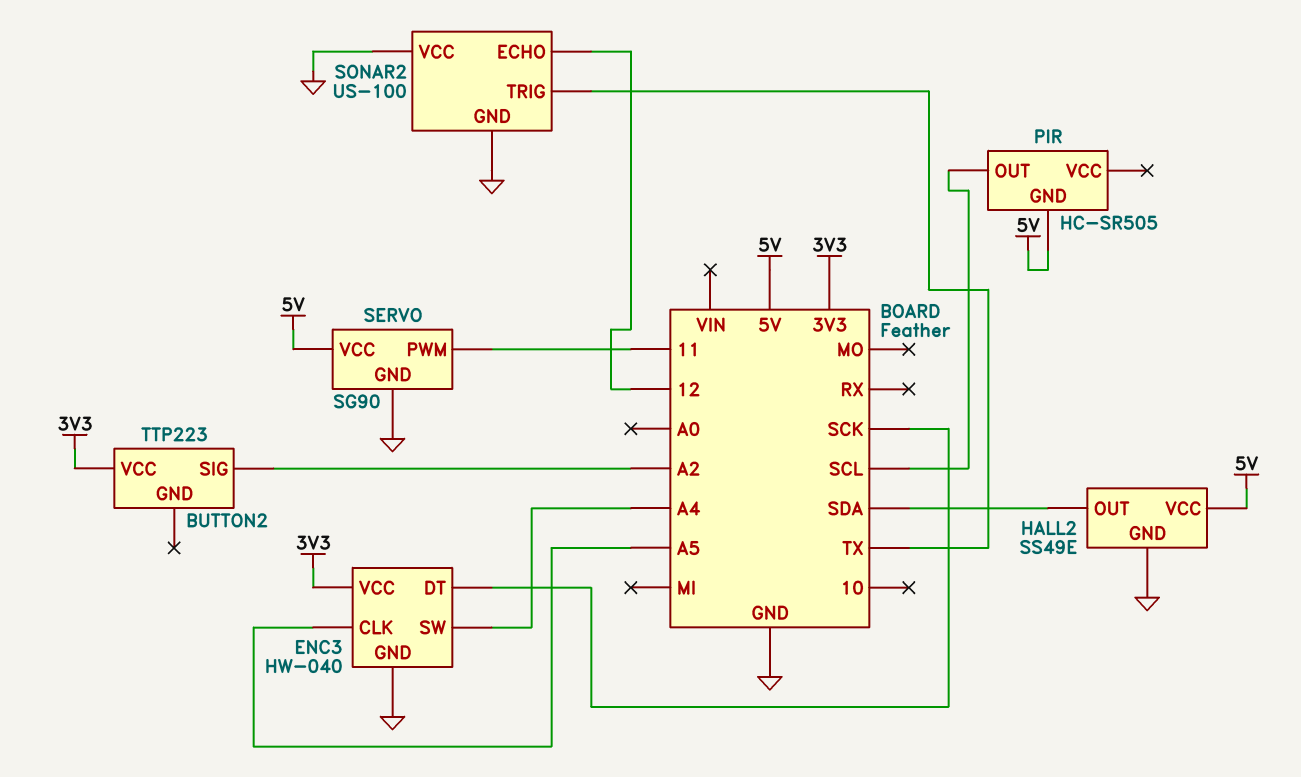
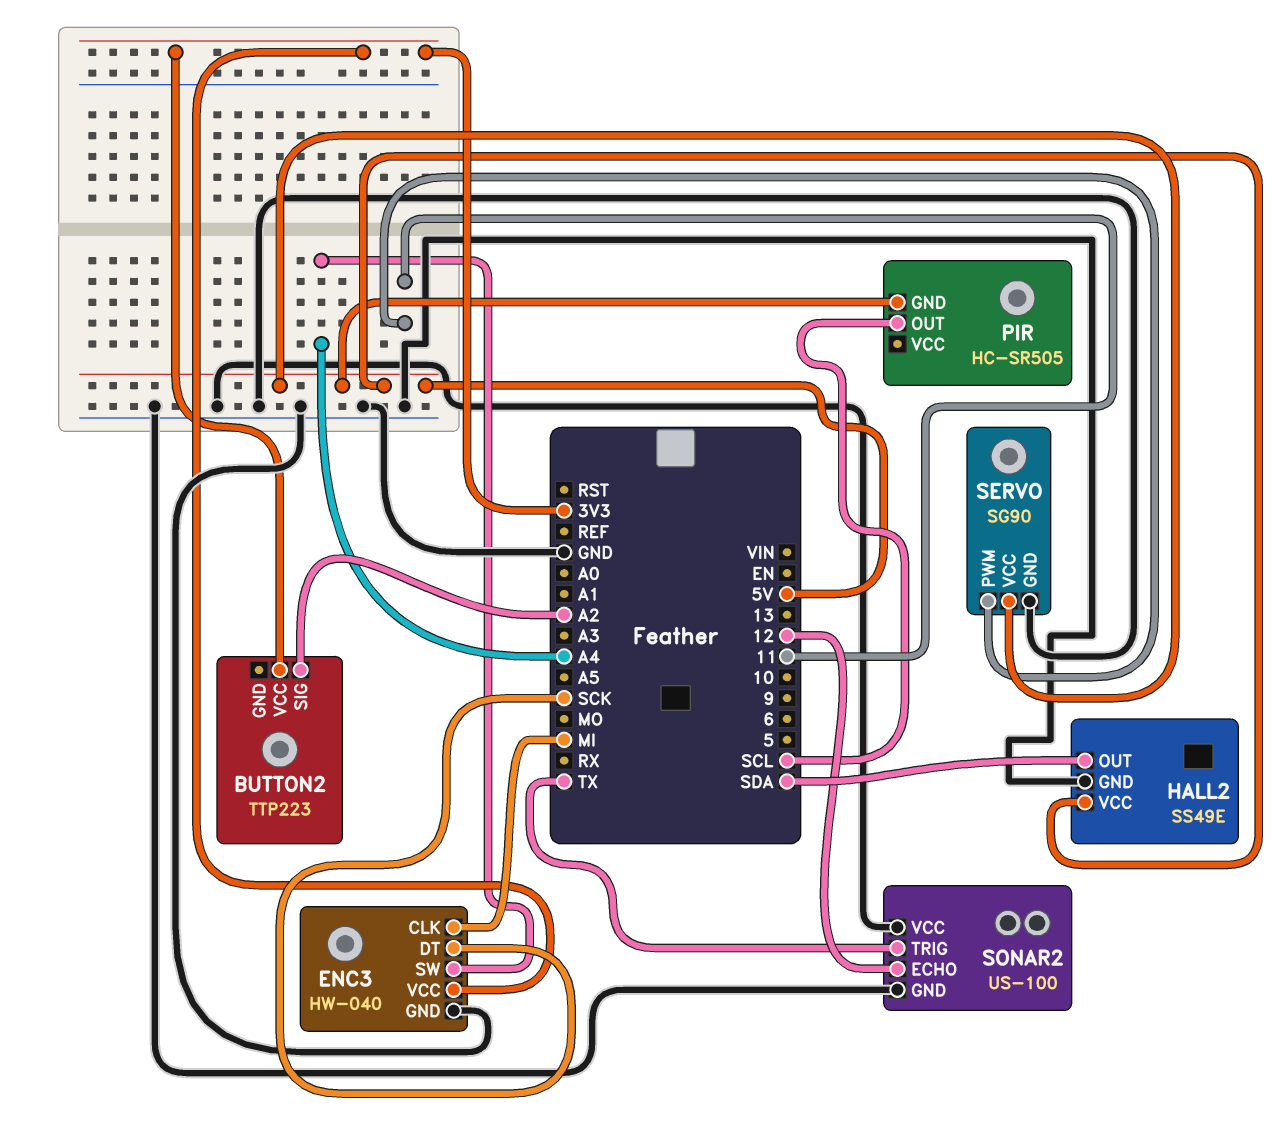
ENC3 pin CLK: A5 -> MI

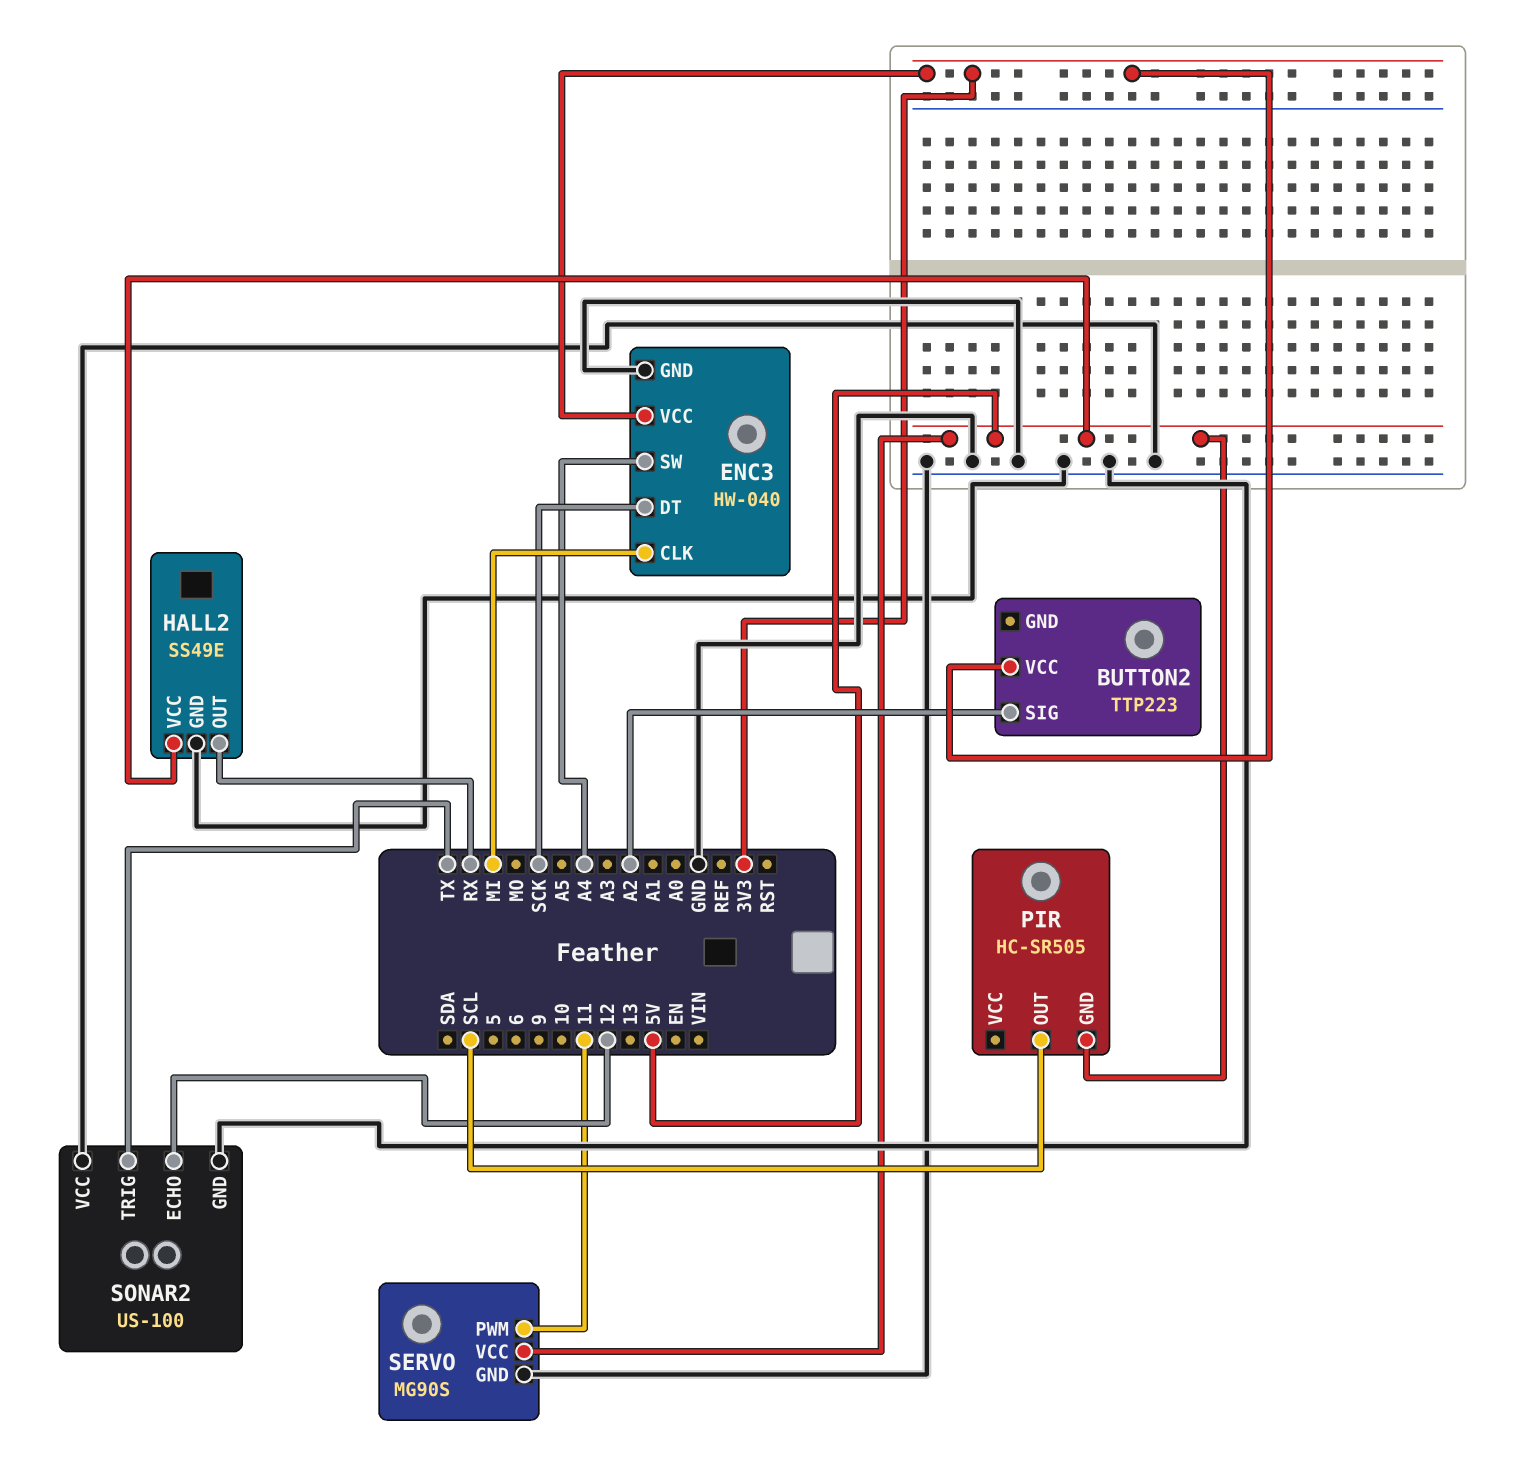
HALL2 pin OUT: SDA -> RX
SERVO: SG90 -> MG90S

